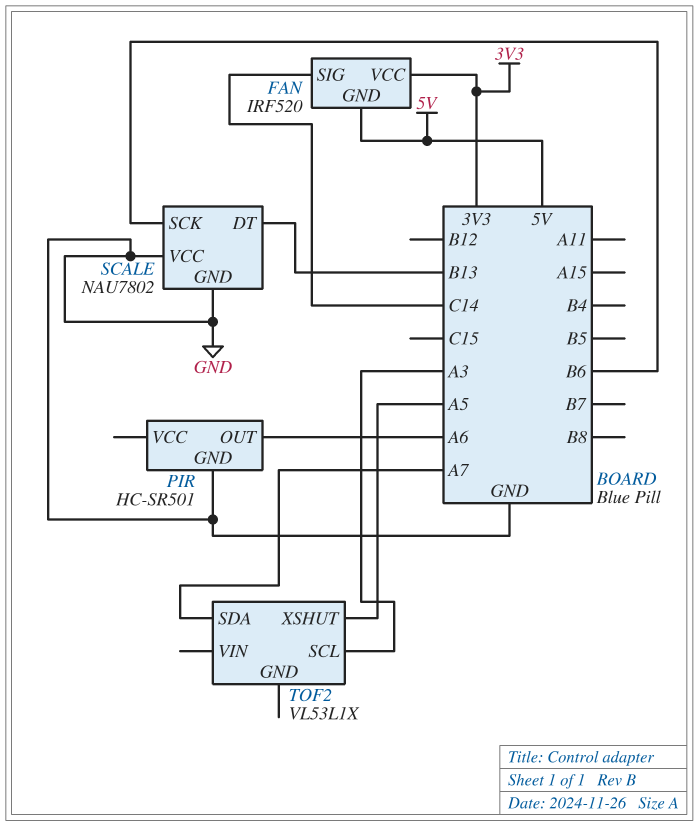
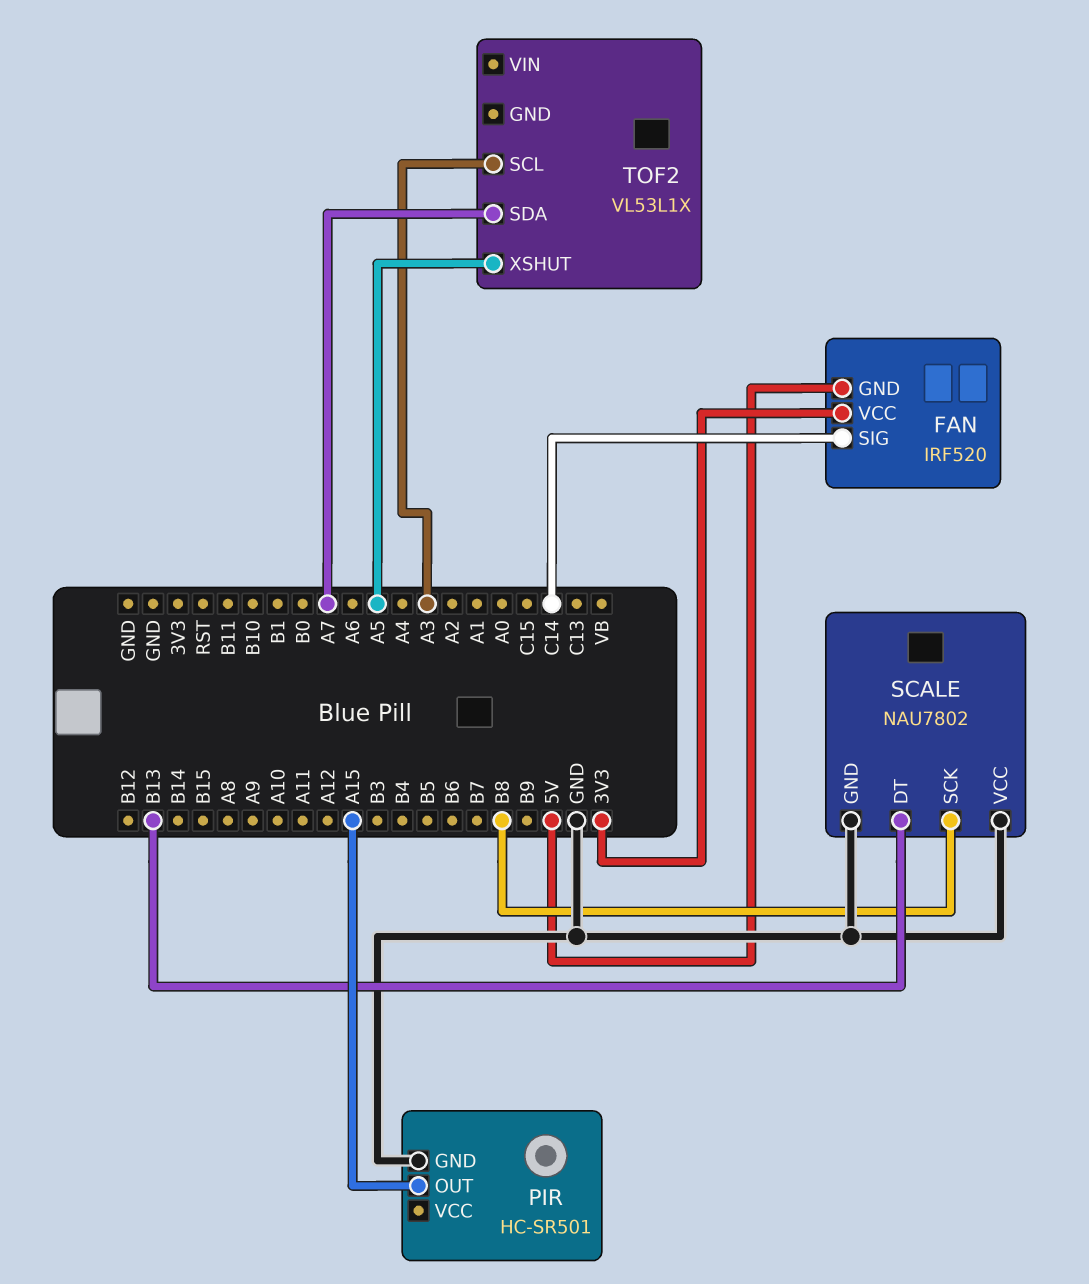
PIR pin OUT: A6 -> A15
SCALE pin SCK: B6 -> B8

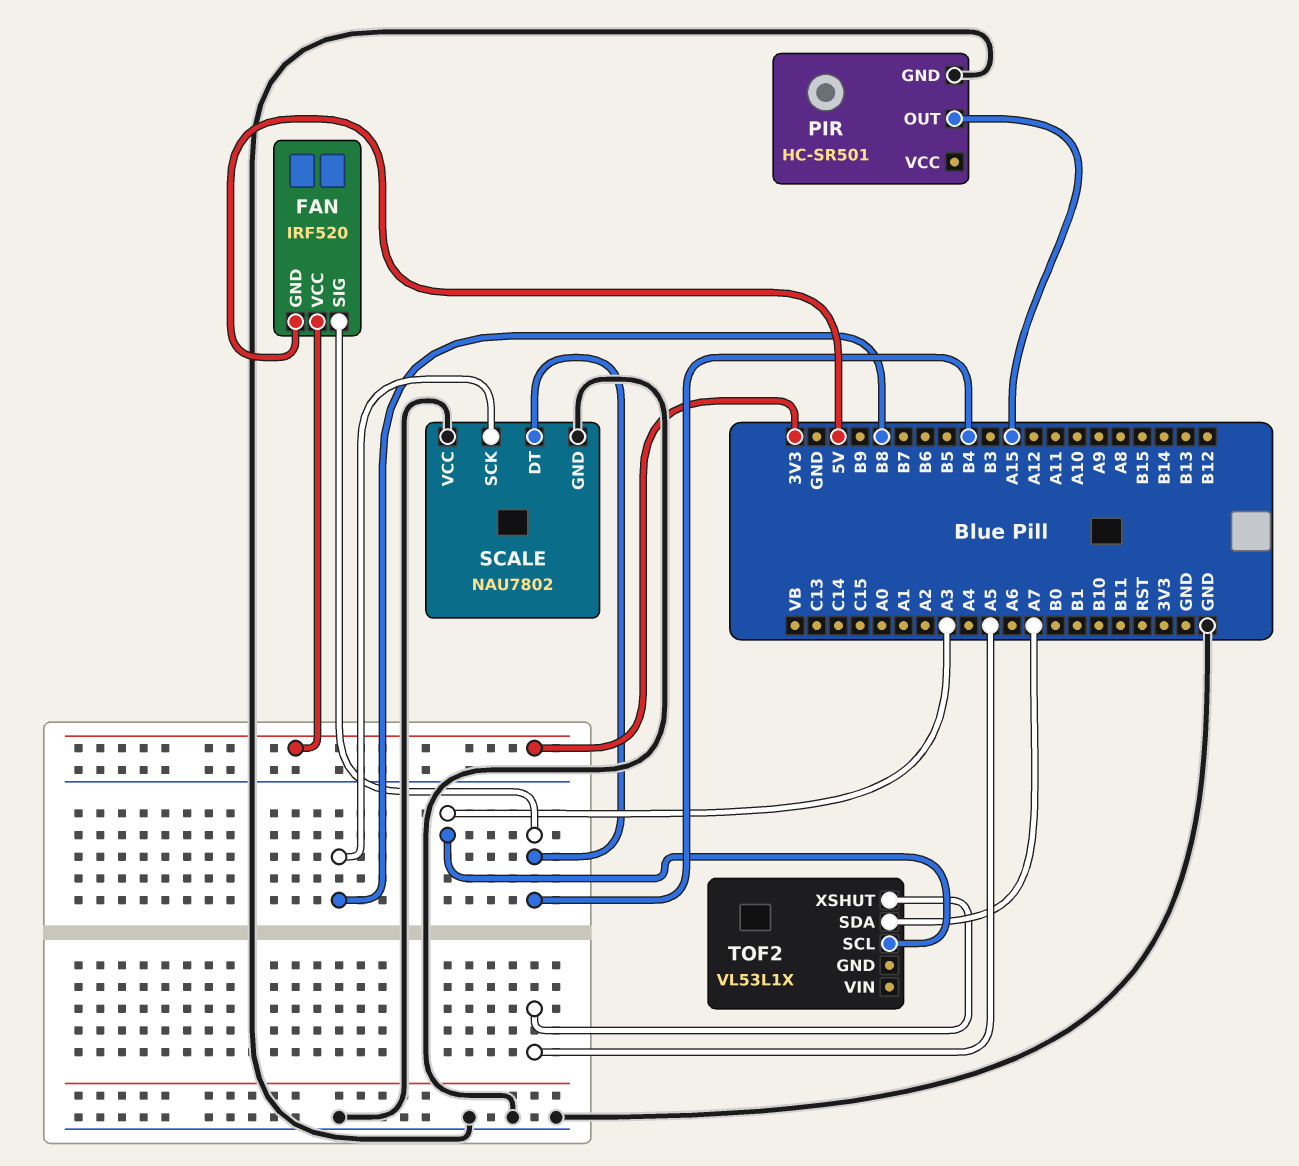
FAN pin SIG: C14 -> B4
SCALE pin DT: B13 -> B4

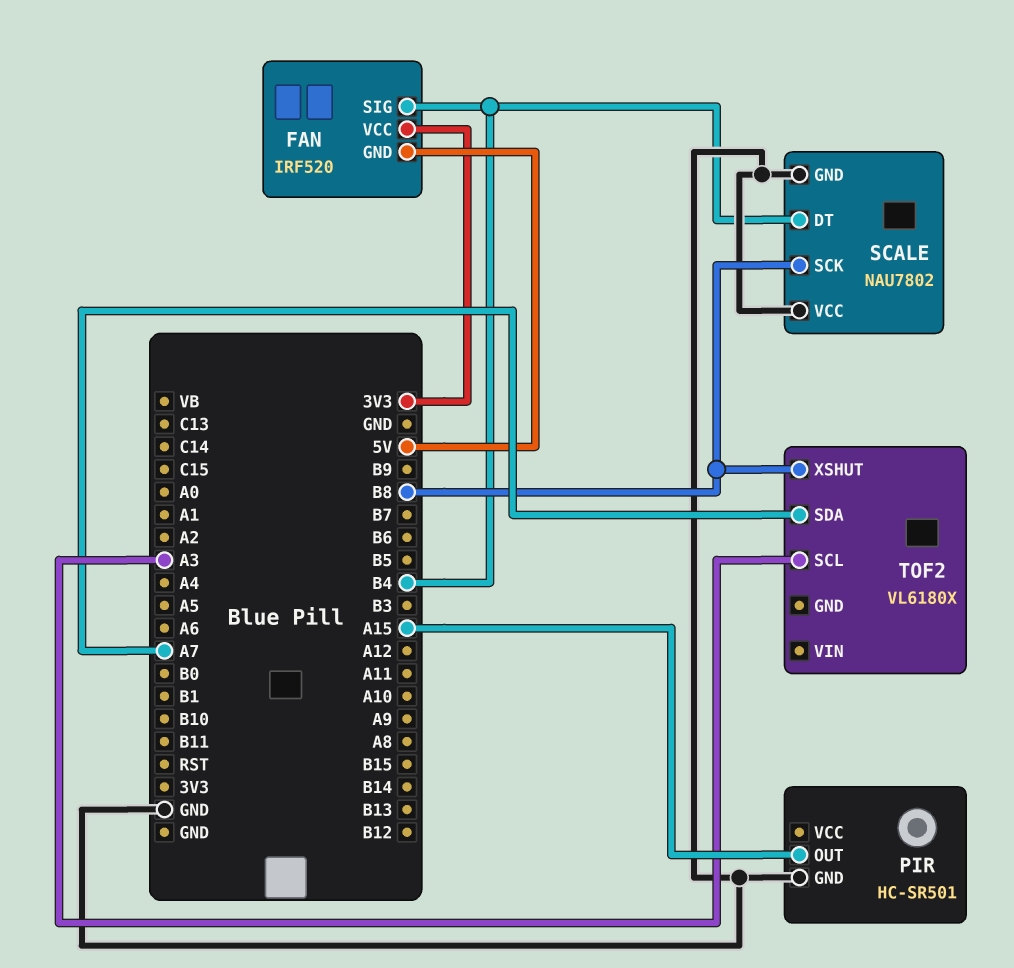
TOF2: VL53L1X -> VL6180X
TOF2 pin XSHUT: A5 -> B8

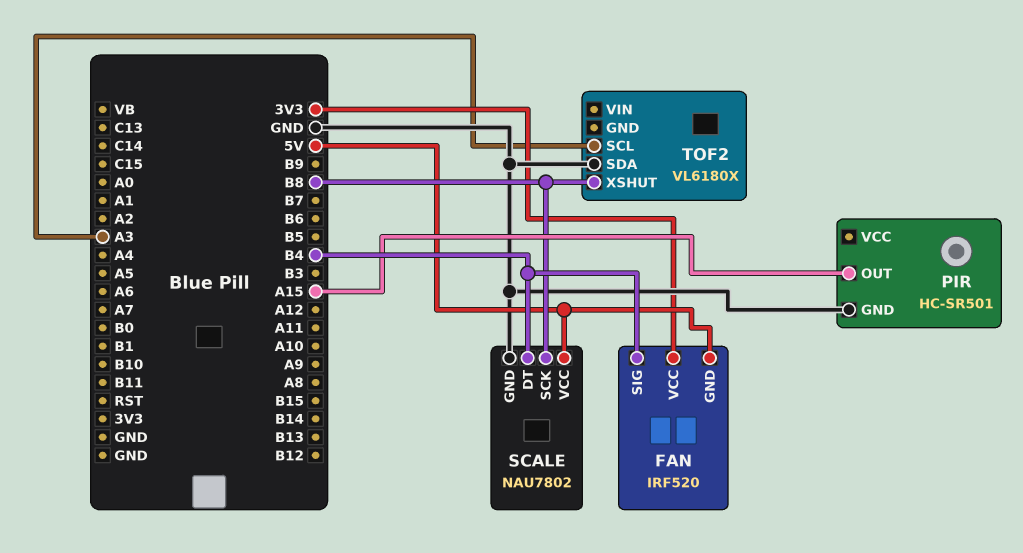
SCALE pin VCC: GND -> 5V
TOF2 pin SDA: A7 -> GND

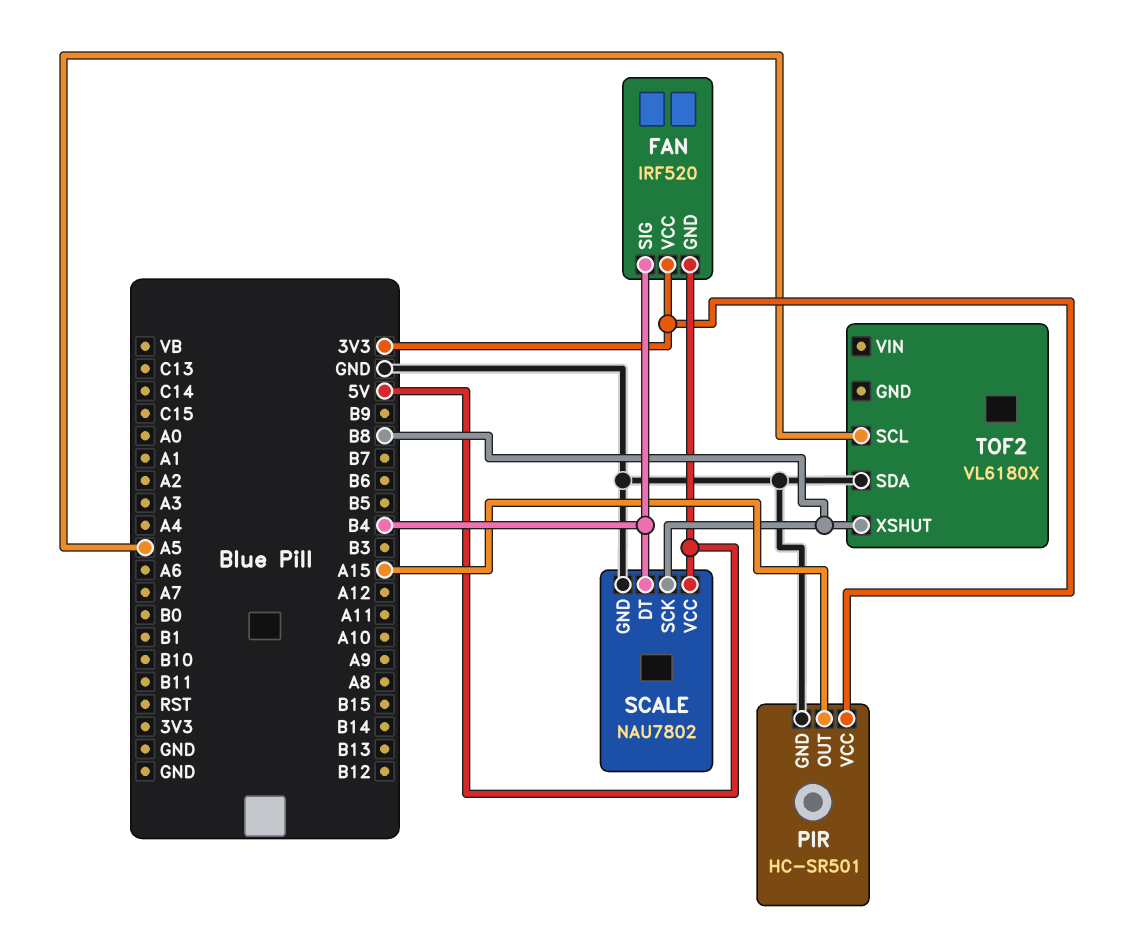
PIR pin VCC: none -> 3V3
TOF2 pin SCL: A3 -> A5

